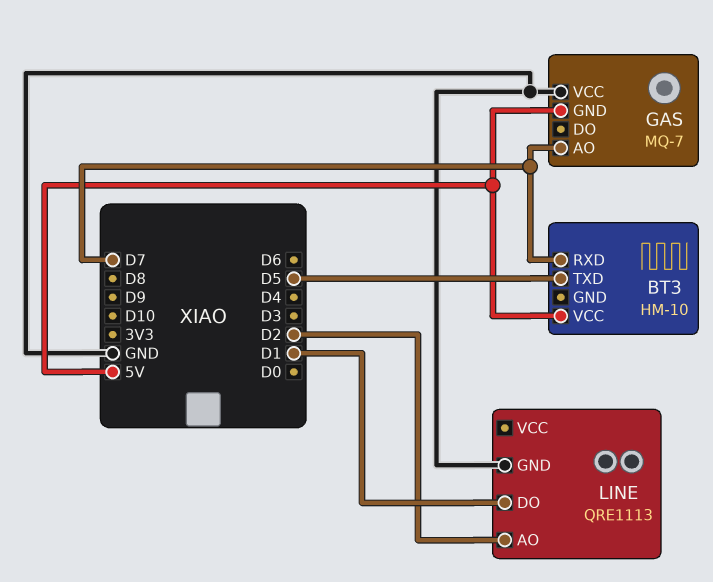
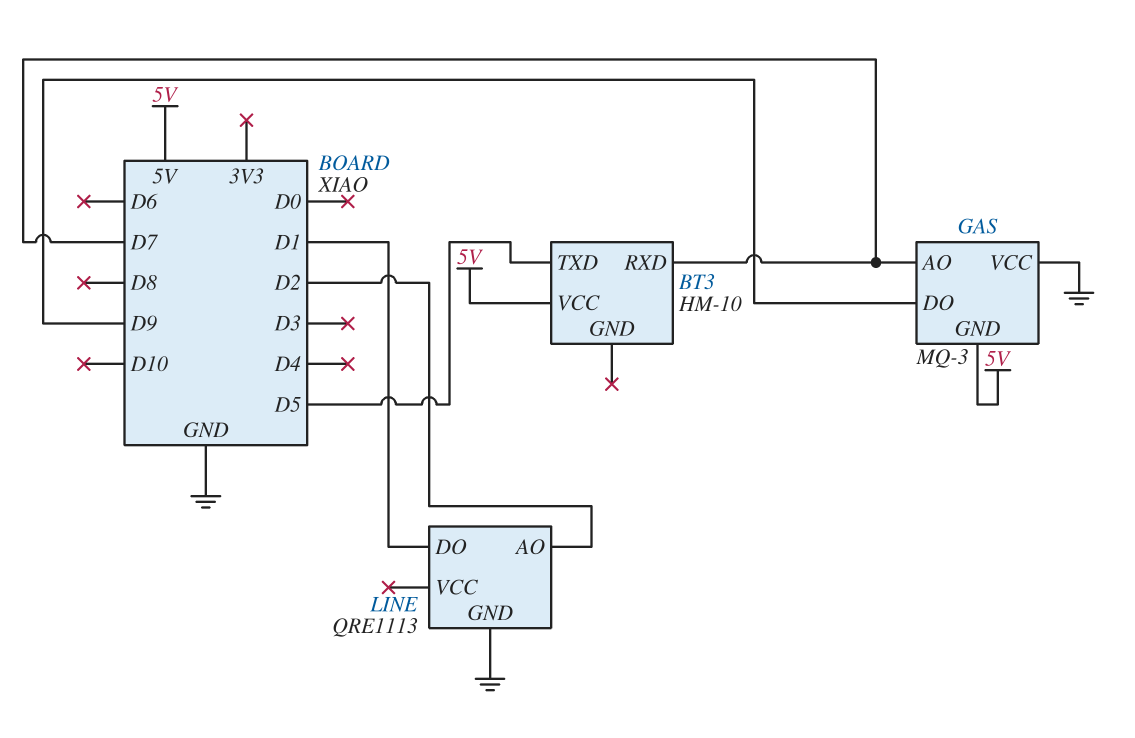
GAS: MQ-7 -> MQ-3
GAS pin DO: none -> D9

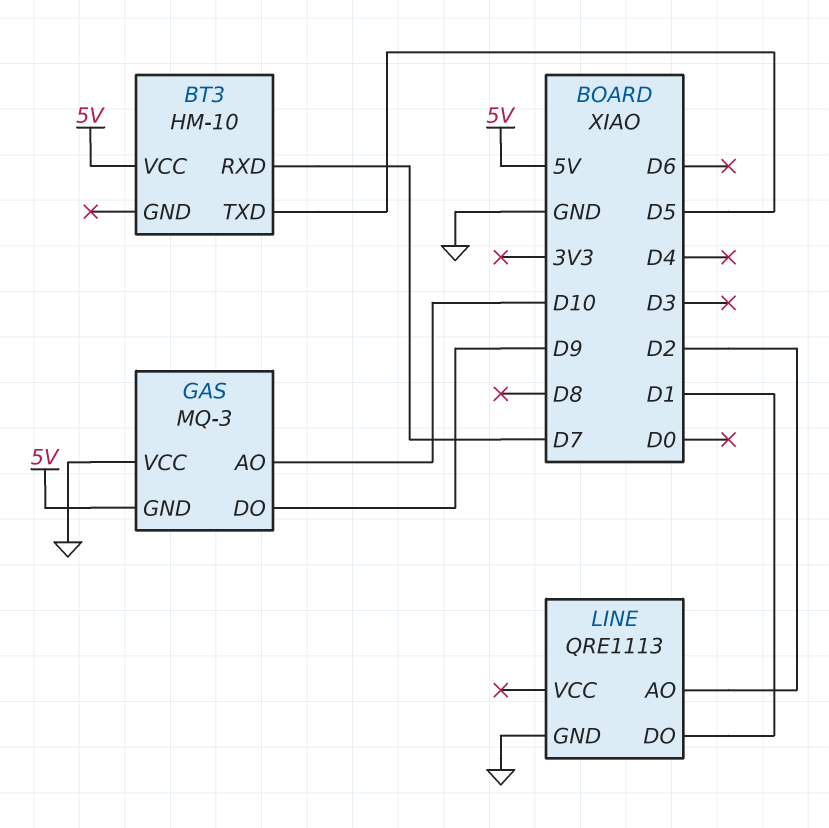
GAS pin AO: D7 -> D10

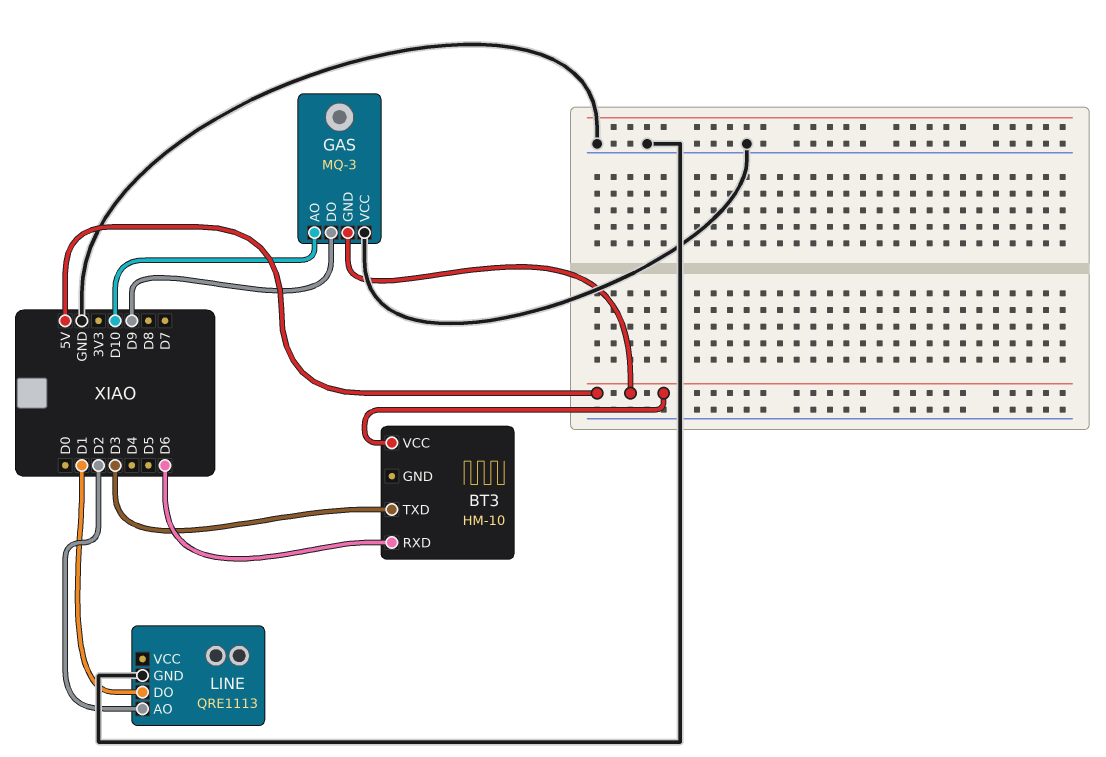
BT3 pin RXD: D7 -> D6
BT3 pin TXD: D5 -> D3

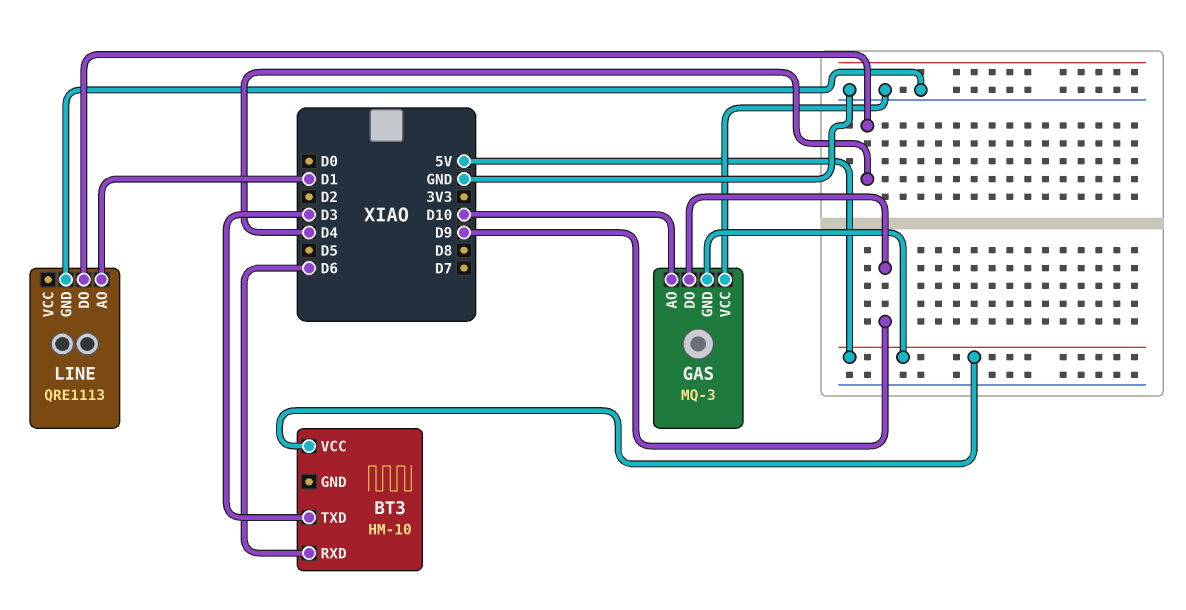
LINE pin AO: D2 -> D1
LINE pin DO: D1 -> D4

